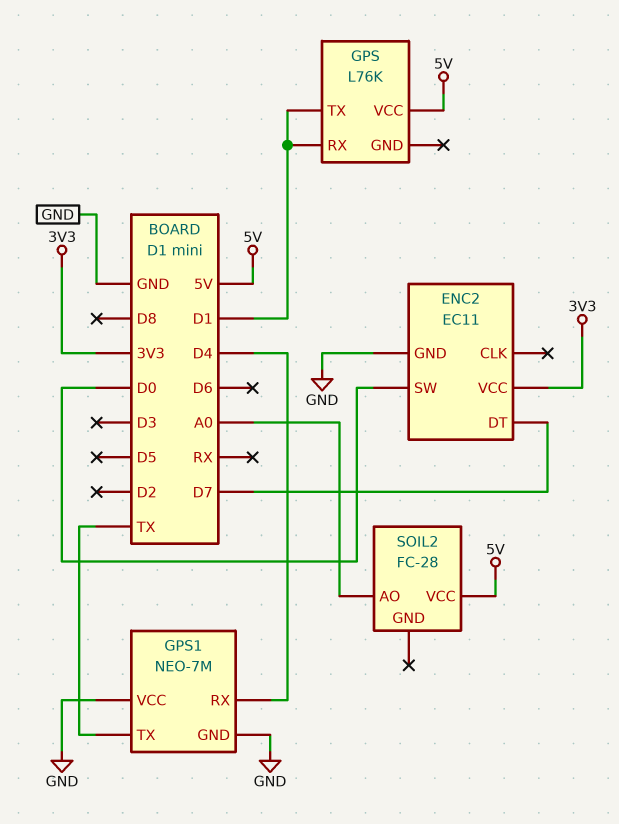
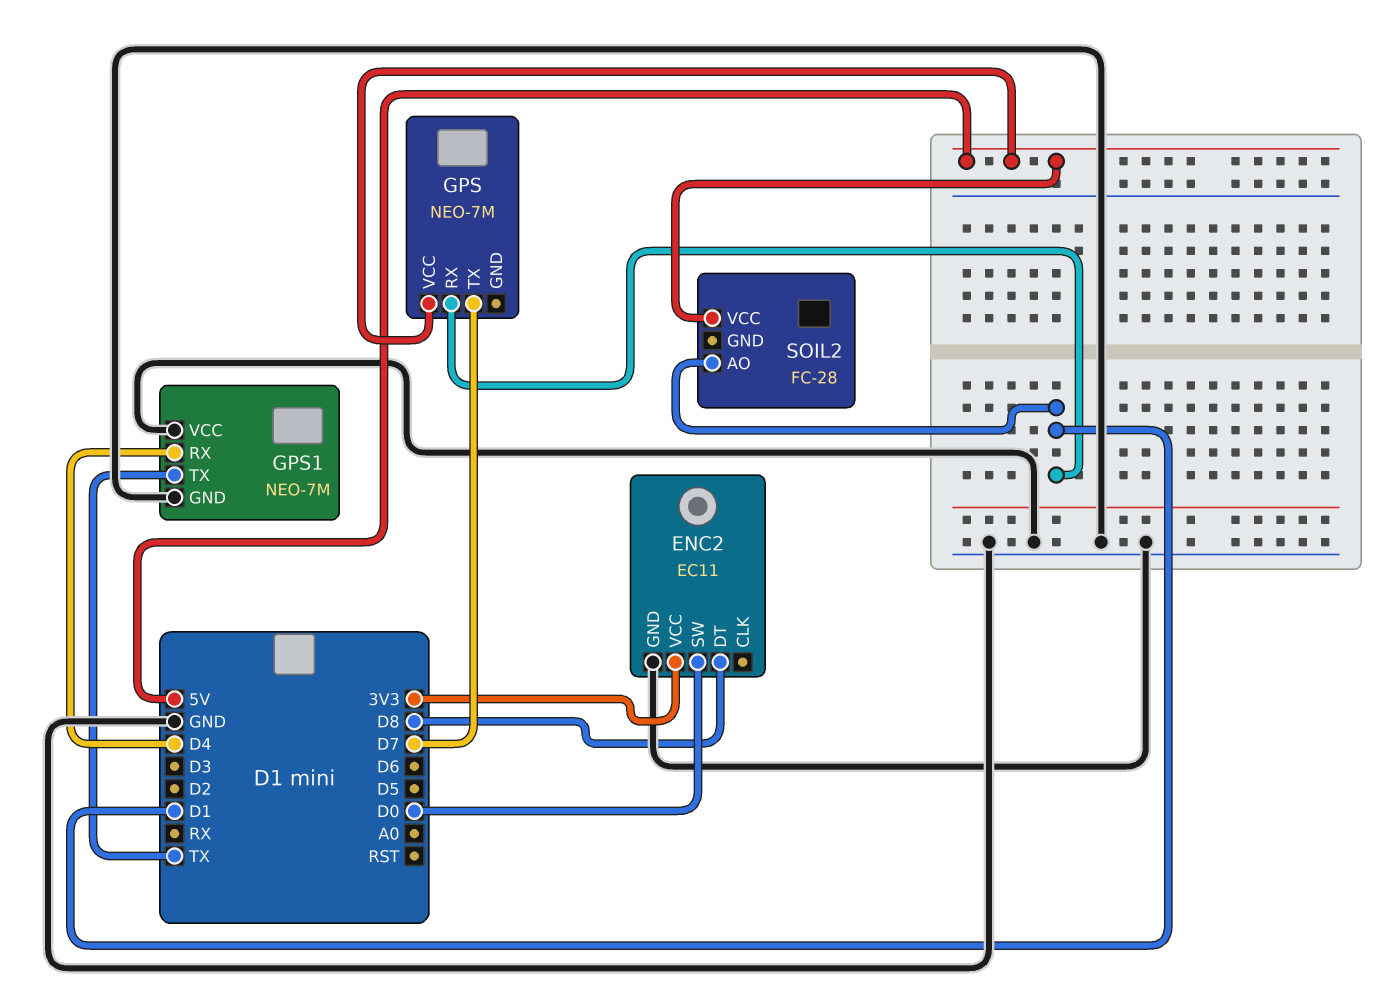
ENC2 pin DT: D7 -> D8
GPS: L76K -> NEO-7M
GPS pin TX: D1 -> D7
SOIL2 pin AO: A0 -> D1

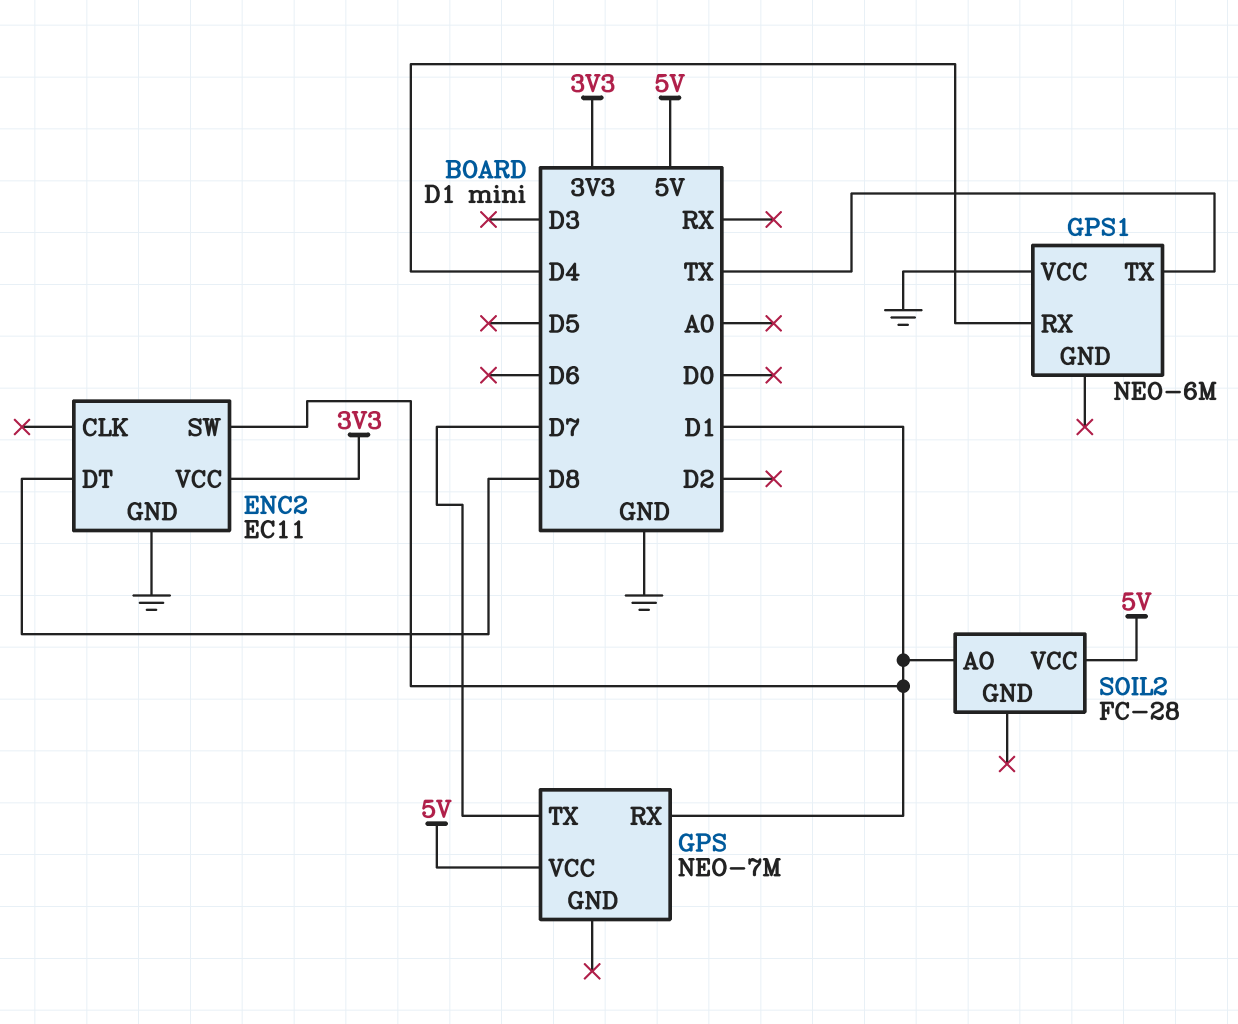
ENC2 pin SW: D0 -> D1
GPS1: NEO-7M -> NEO-6M
GPS1 pin GND: GND -> none

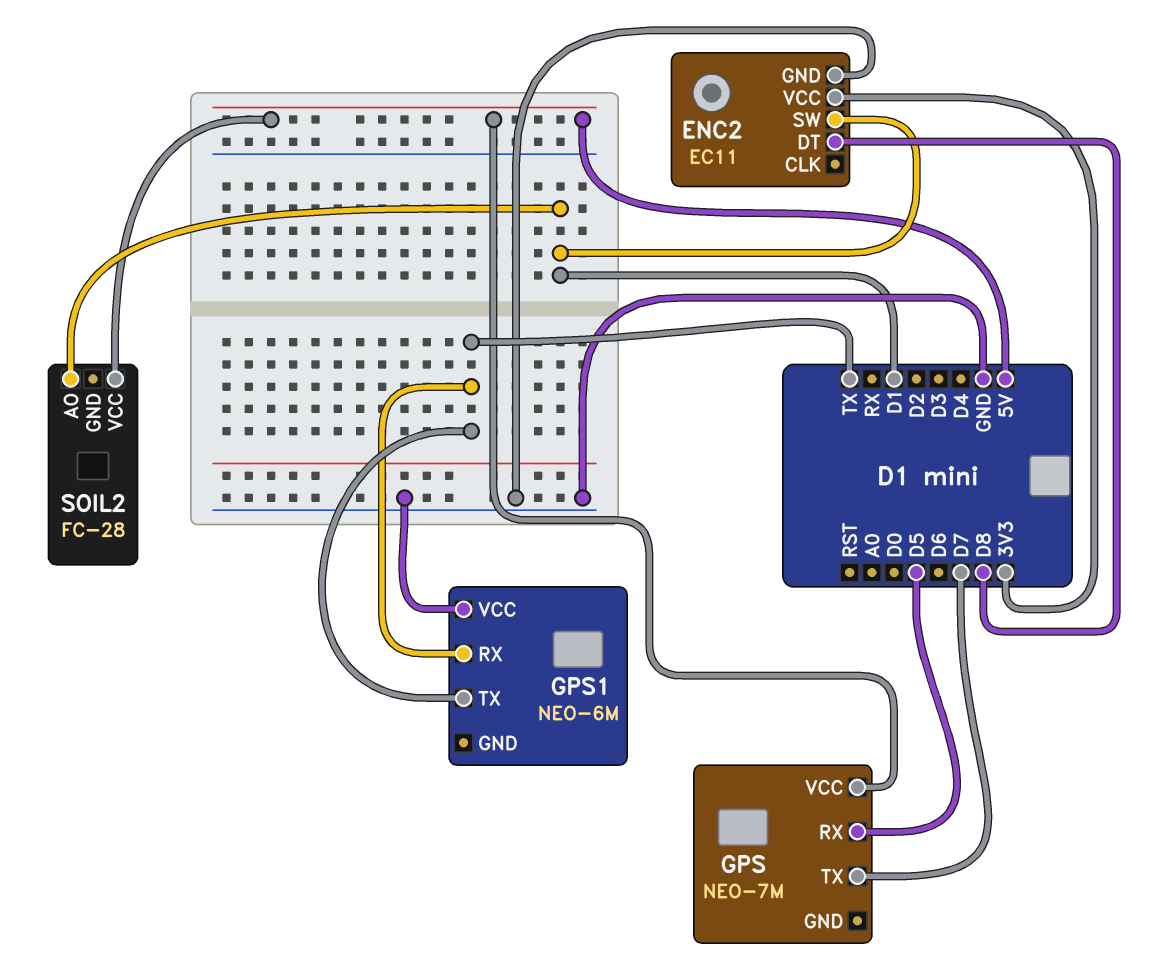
GPS pin RX: D1 -> D5
GPS1 pin RX: D4 -> TX

